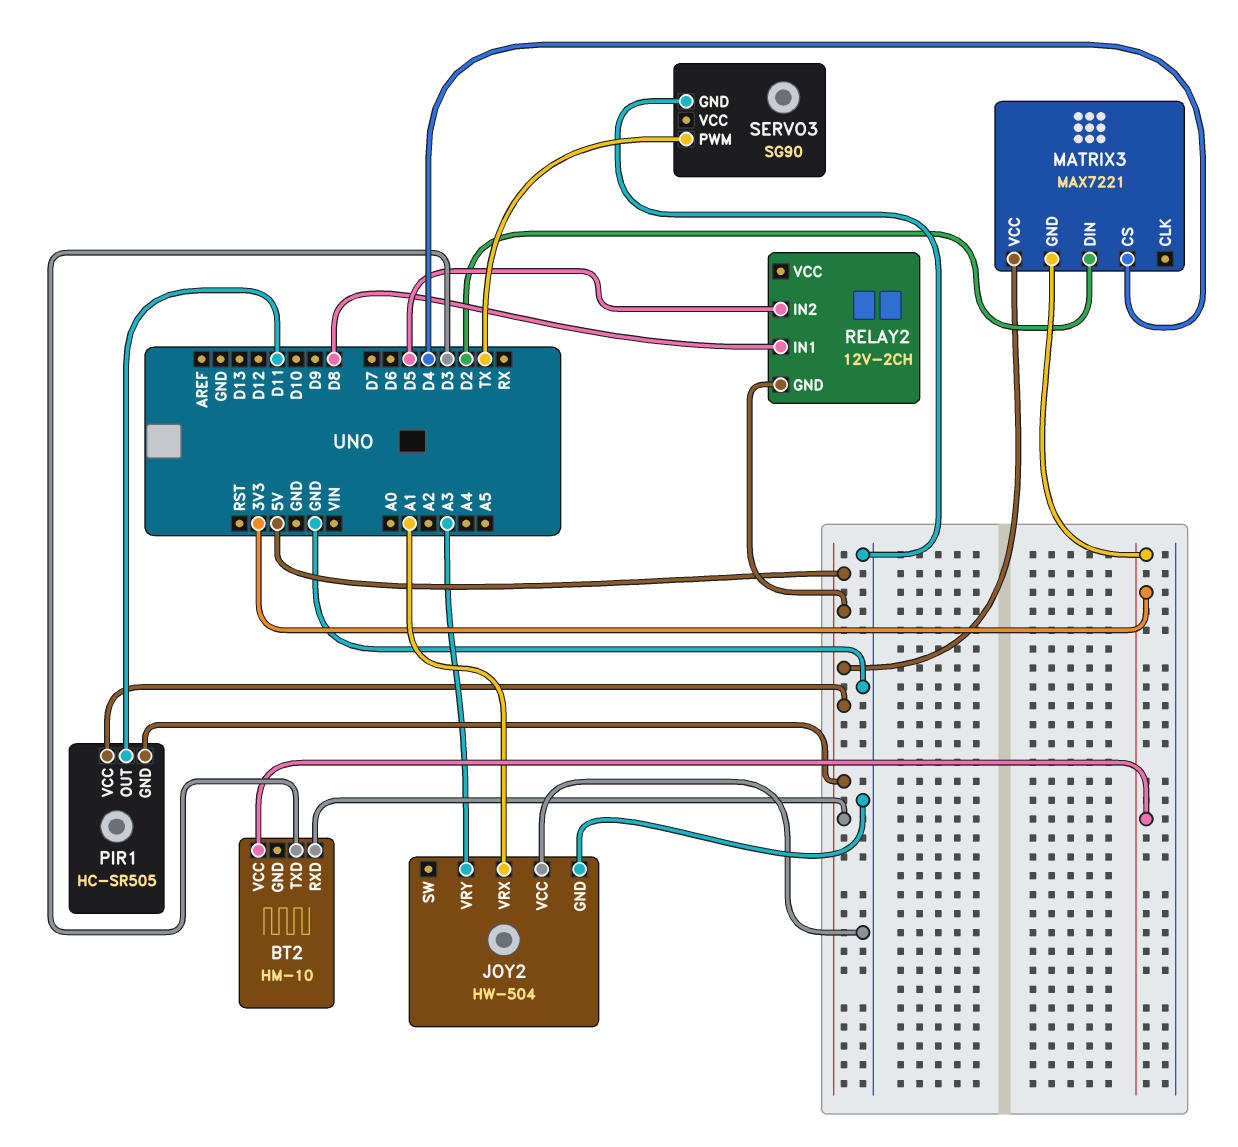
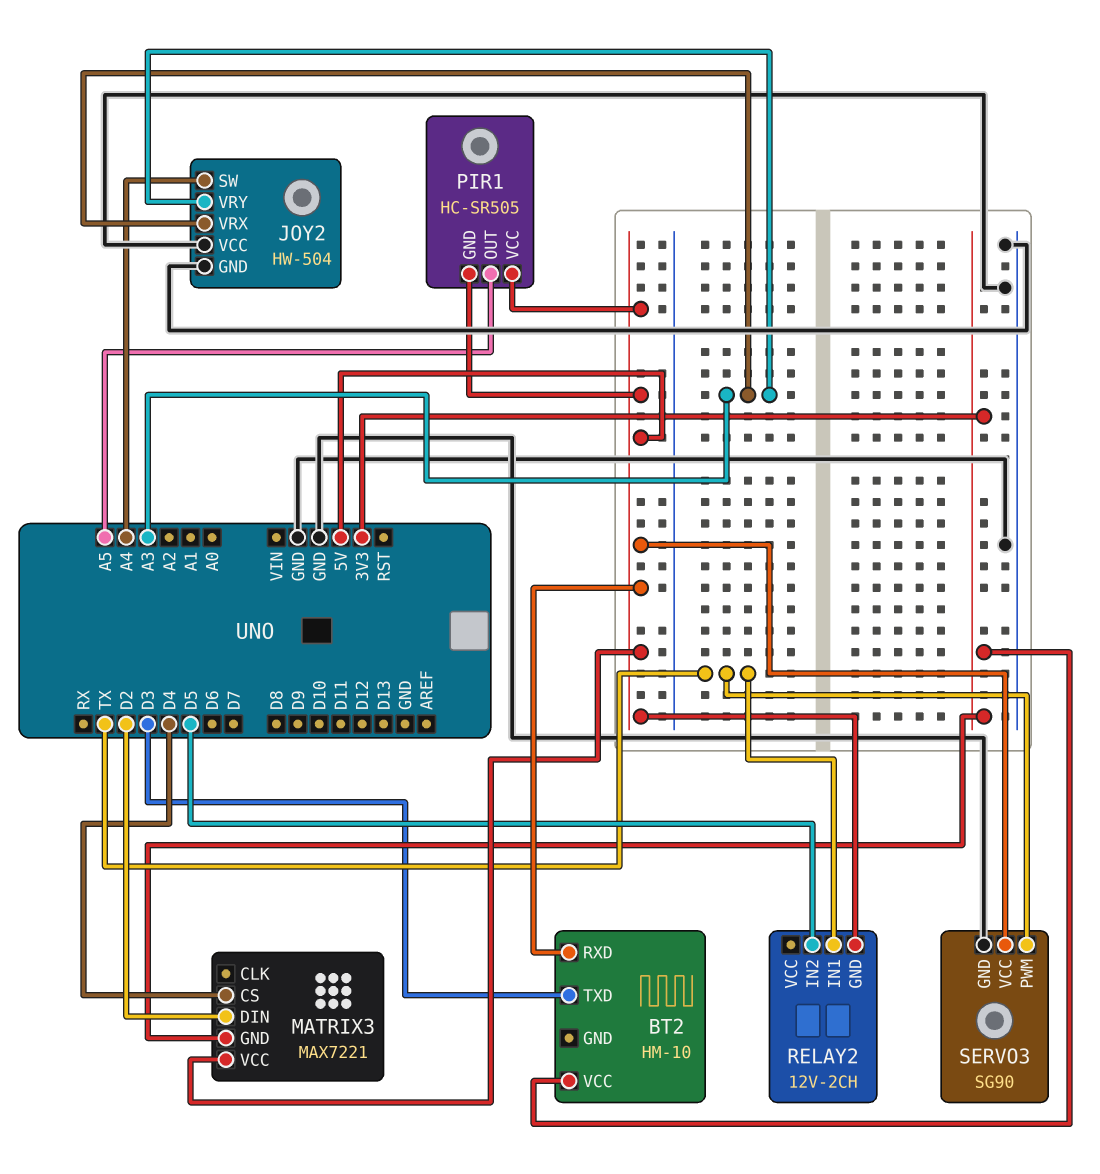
JOY2 pin SW: none -> A4
JOY2 pin VRX: A1 -> A3
PIR1 pin OUT: D11 -> A5
RELAY2 pin IN1: D8 -> TX
SERVO3 pin VCC: none -> 5V

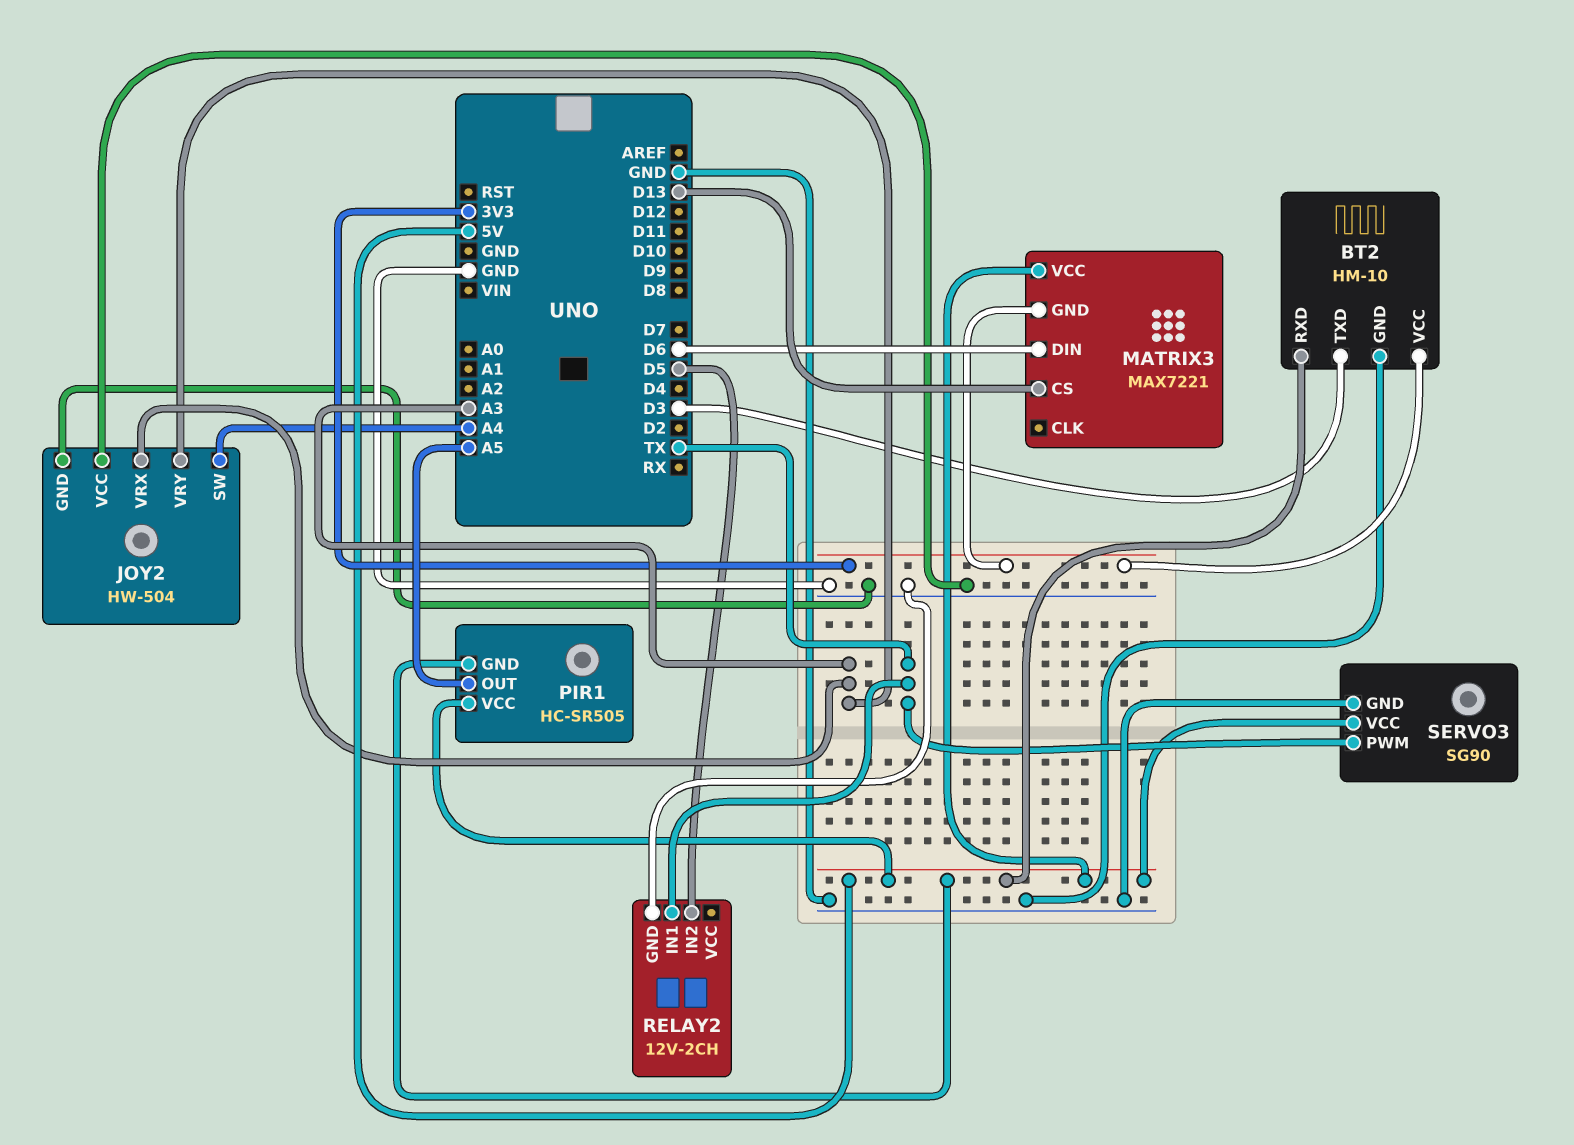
BT2 pin GND: none -> GND
MATRIX3 pin CS: D4 -> D13
MATRIX3 pin DIN: D2 -> D6
RELAY2 pin GND: 5V -> GND

